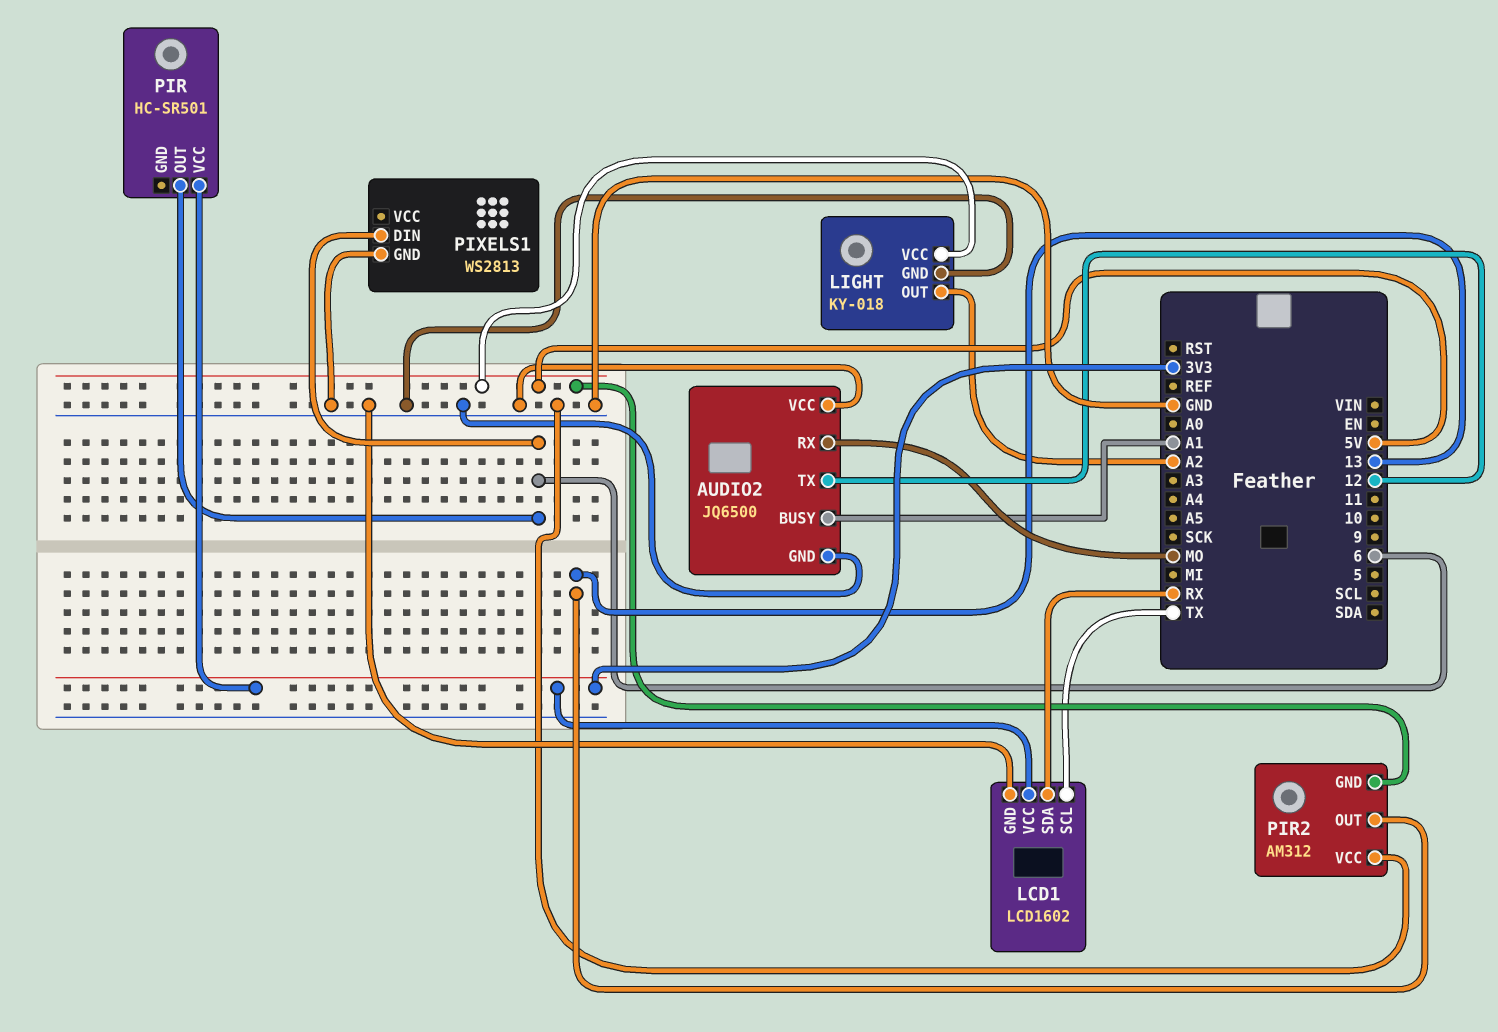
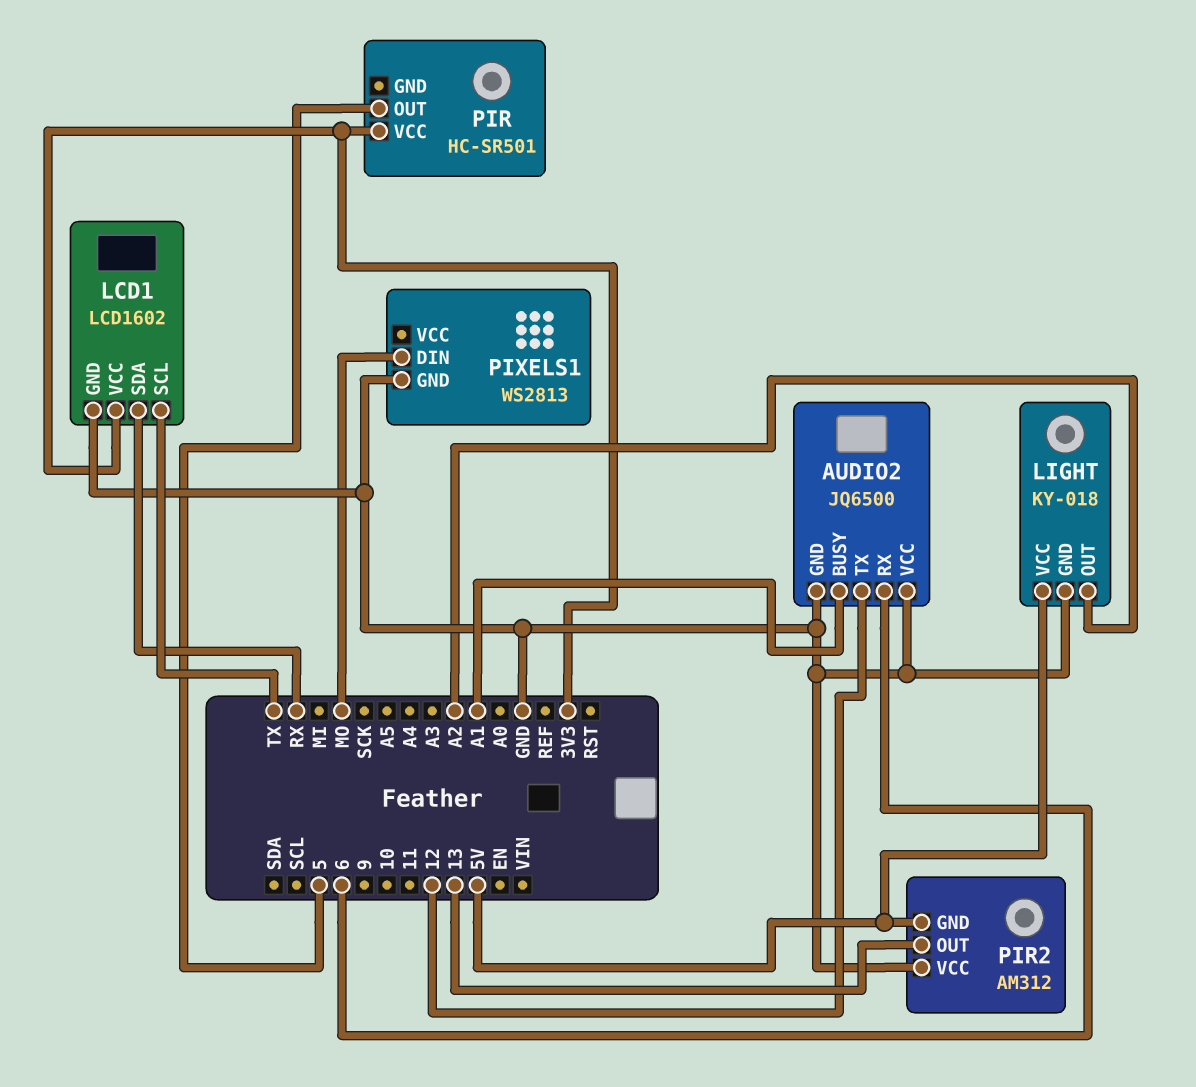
AUDIO2 pin RX: MO -> 6
PIR pin OUT: 6 -> 5
PIXELS1 pin DIN: 6 -> MO

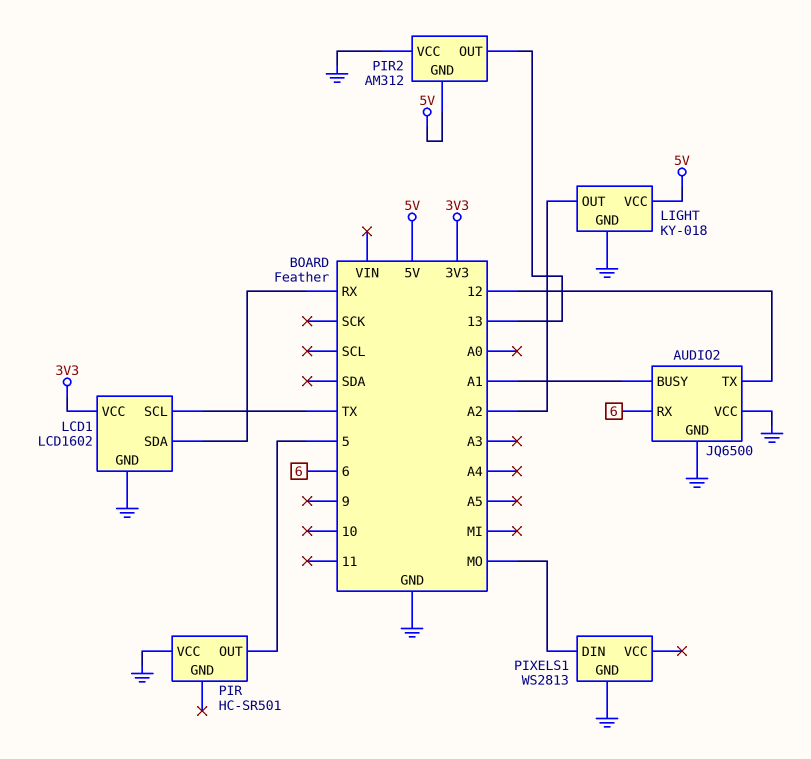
PIR pin VCC: 3V3 -> GND

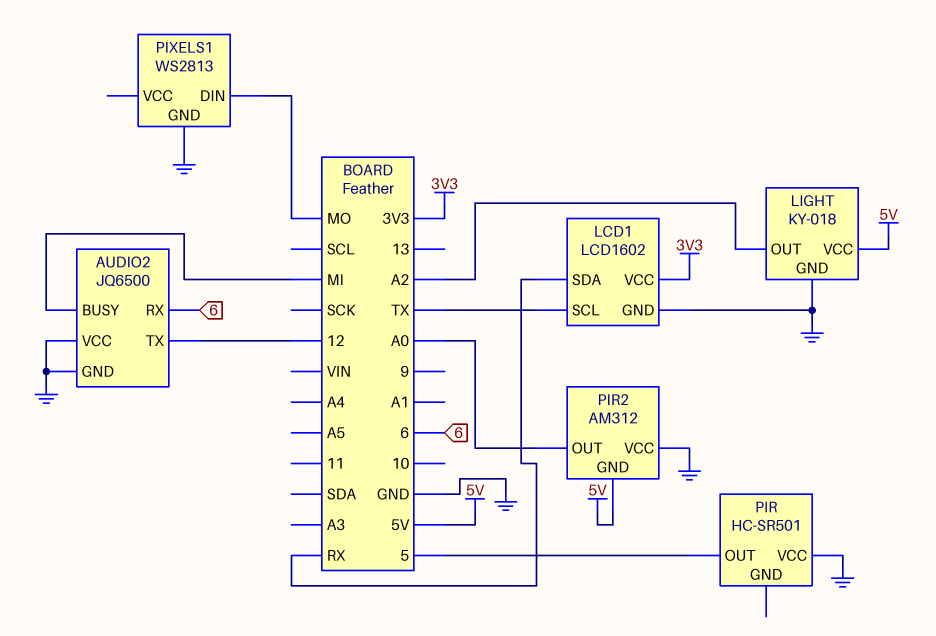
AUDIO2 pin BUSY: A1 -> MI
PIR2 pin OUT: 13 -> A0

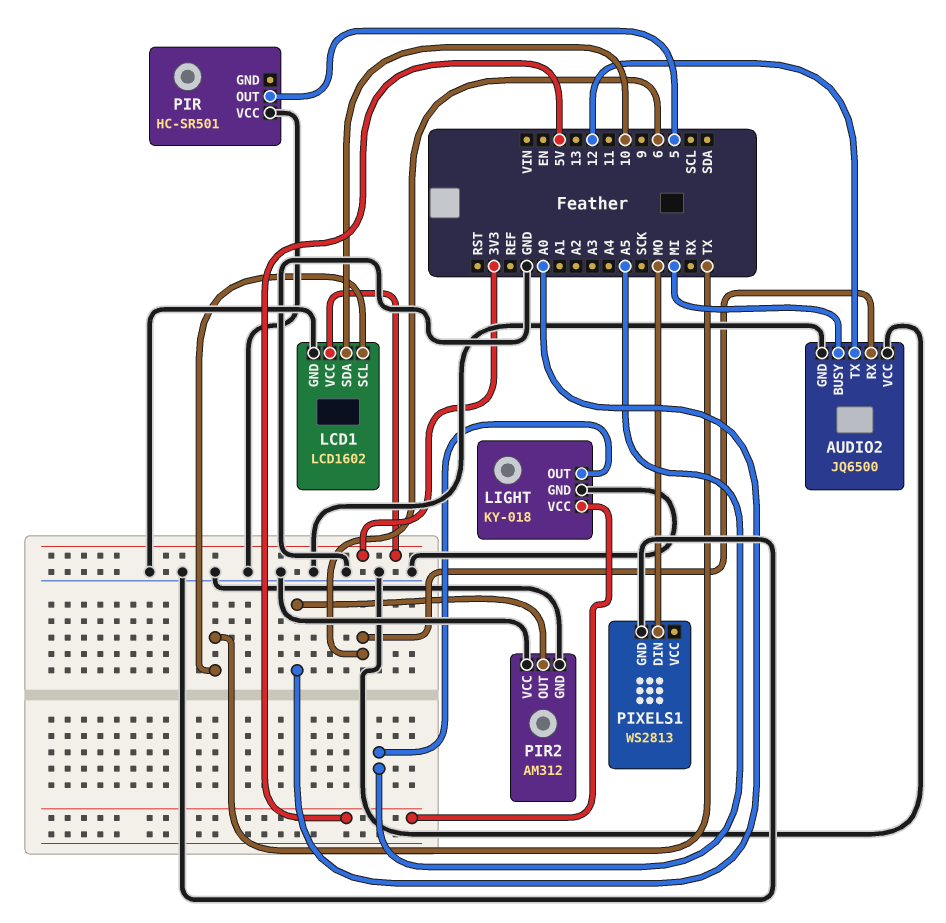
LCD1 pin SDA: RX -> 10
LIGHT pin OUT: A2 -> A5
PIR2 pin GND: 5V -> GND

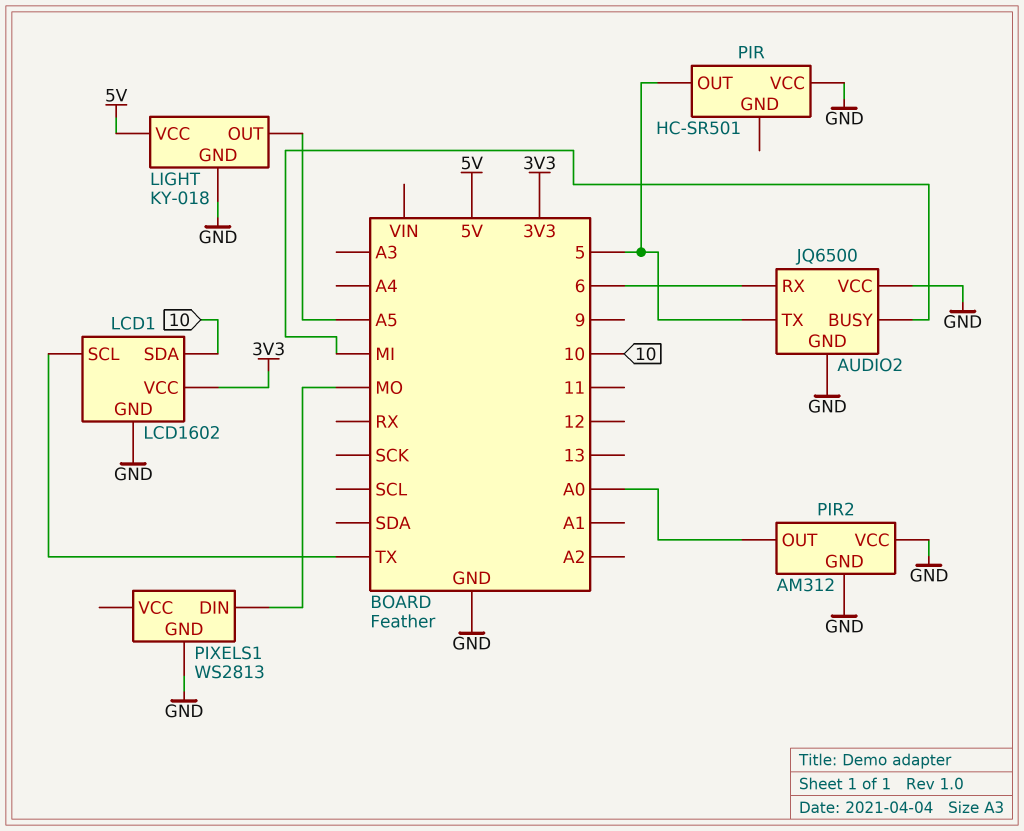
AUDIO2 pin TX: 12 -> 5

